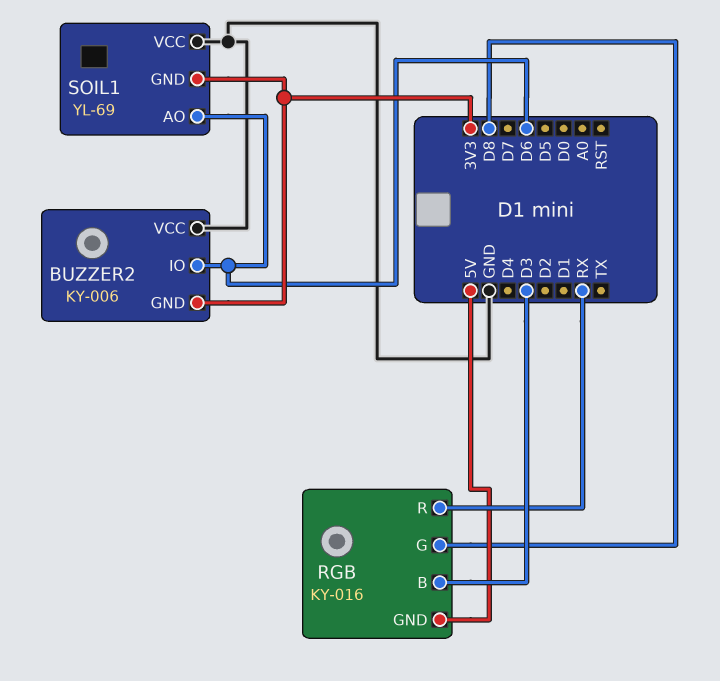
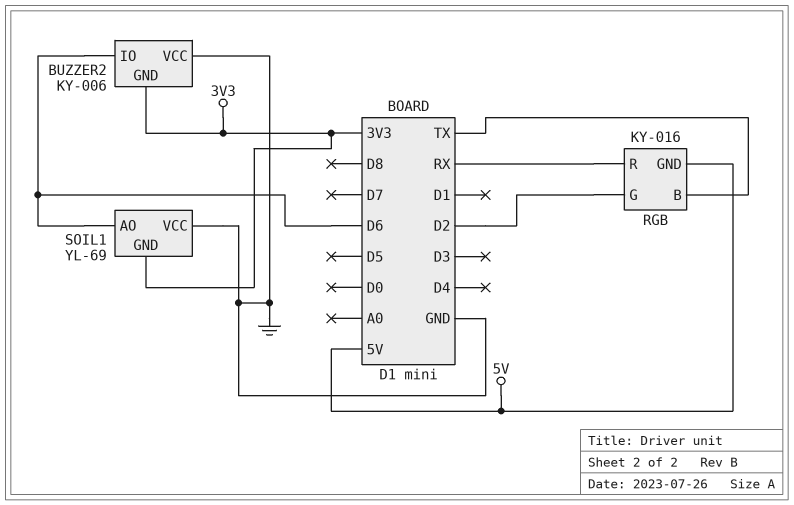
RGB pin B: D3 -> TX
RGB pin G: D8 -> D2

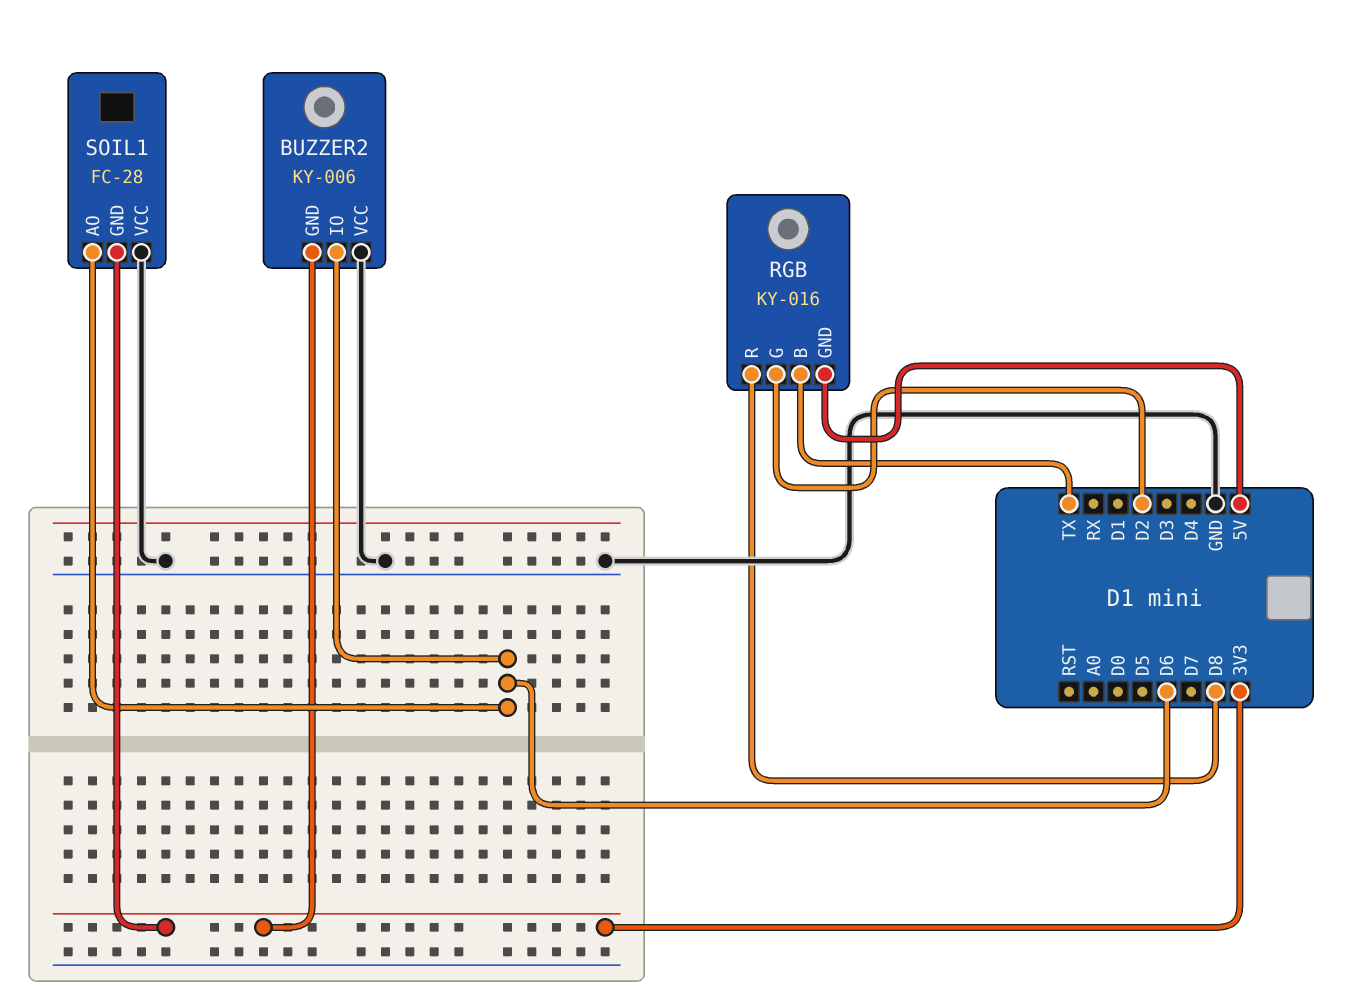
RGB pin R: RX -> D8
SOIL1: YL-69 -> FC-28

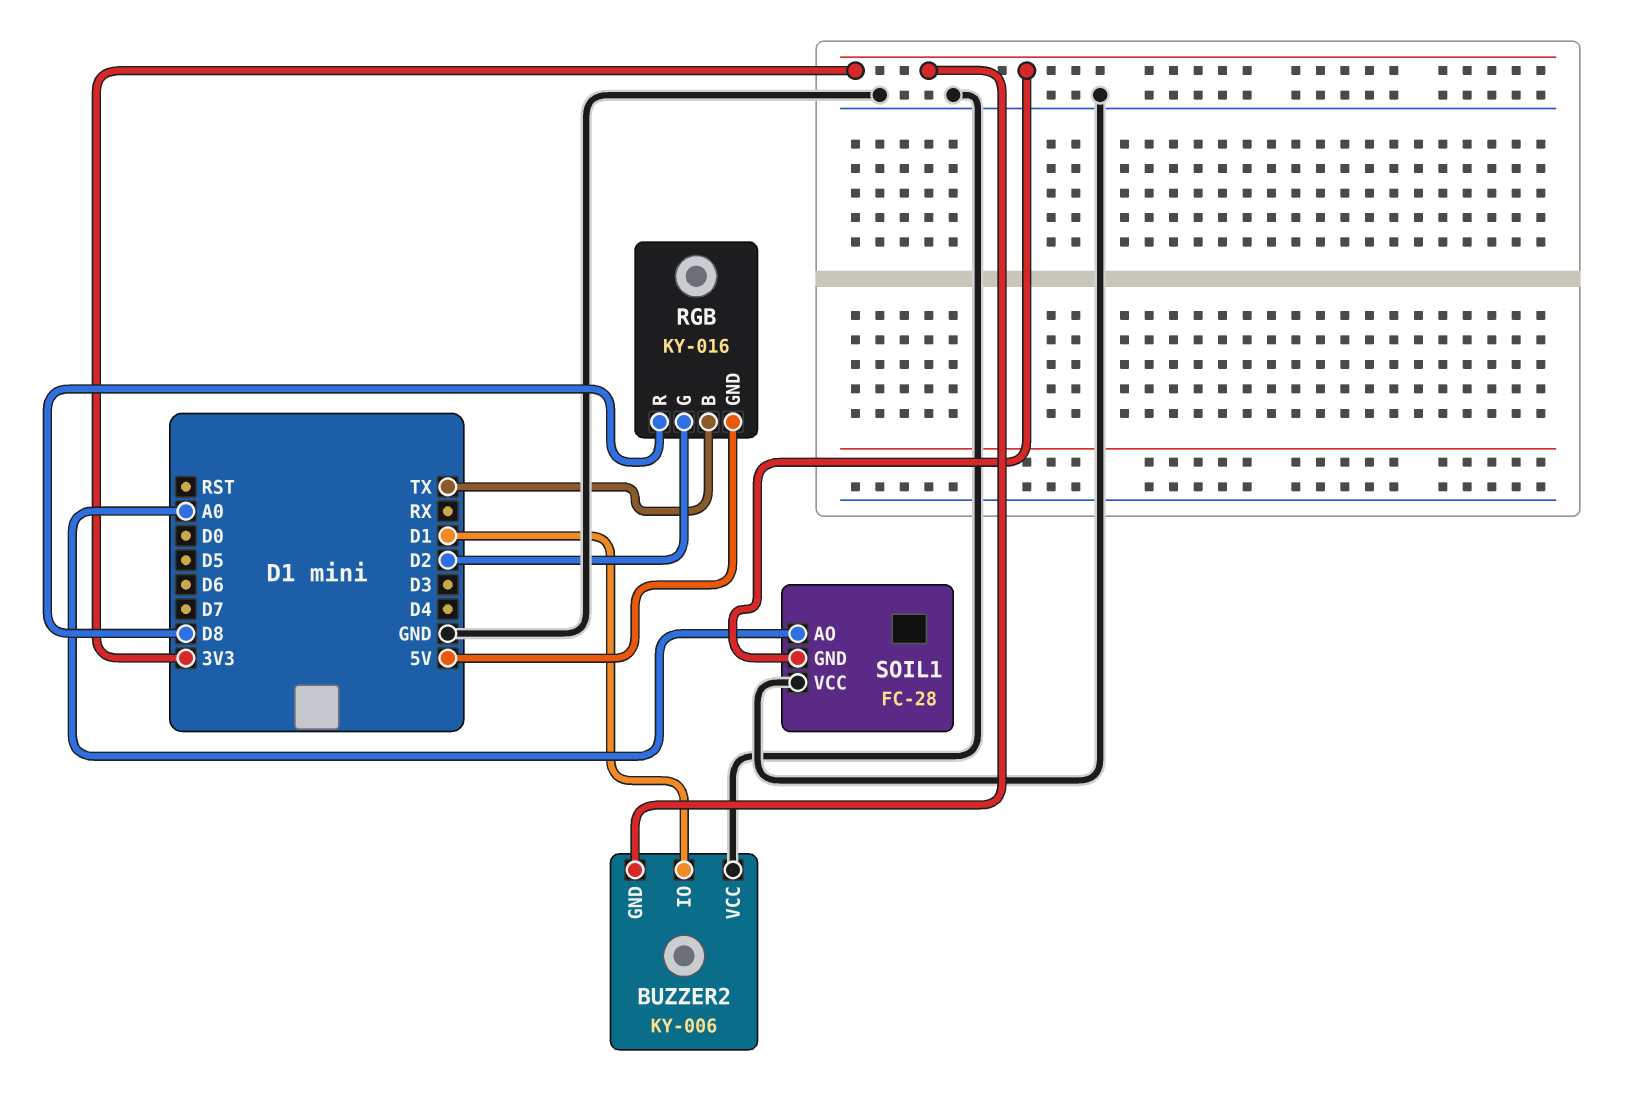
BUZZER2 pin IO: D6 -> D1
SOIL1 pin AO: D6 -> A0

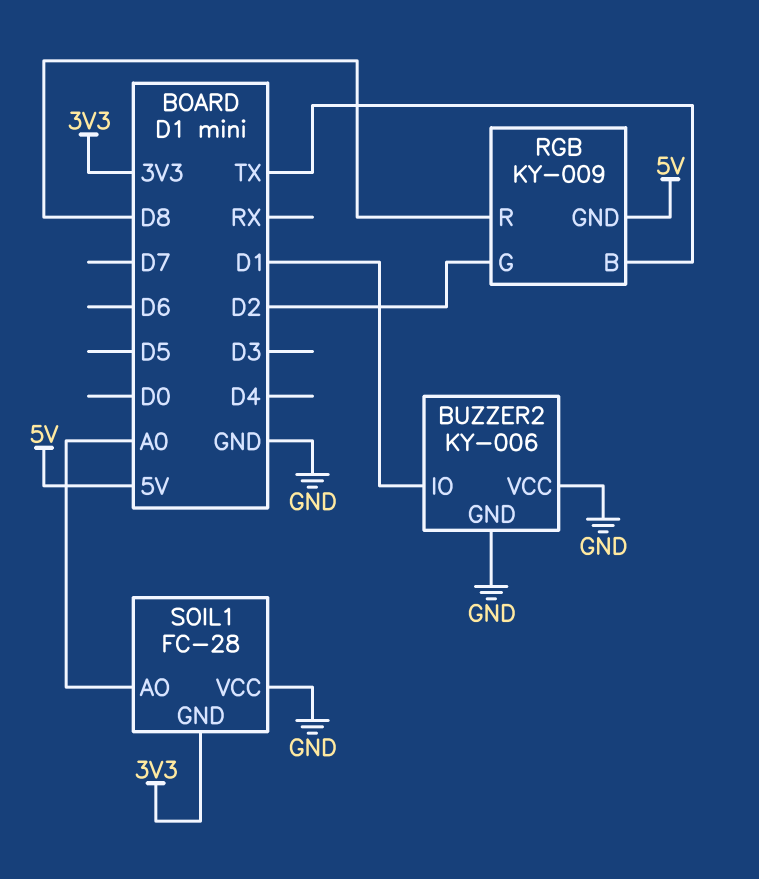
BUZZER2 pin GND: 3V3 -> GND
RGB: KY-016 -> KY-009

